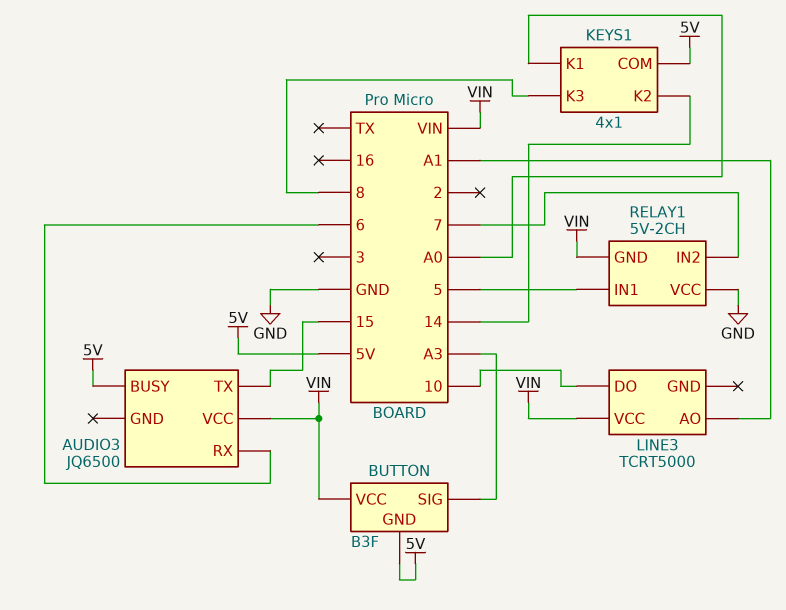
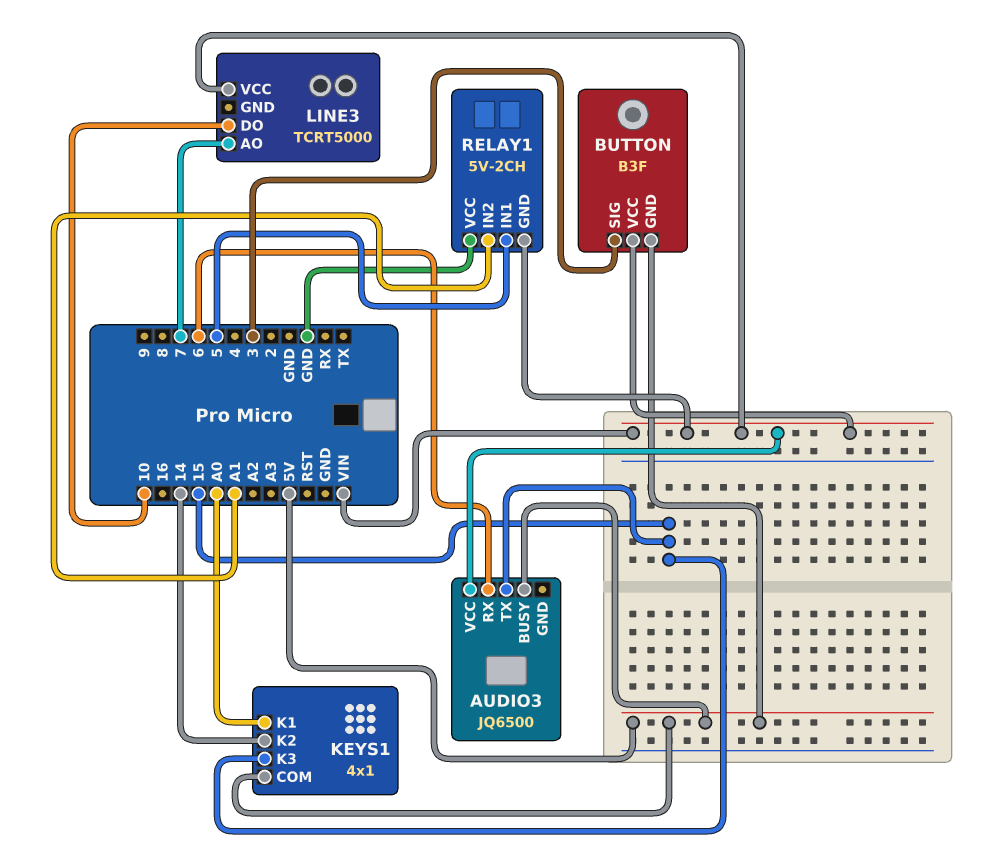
BUTTON pin SIG: A3 -> 3
KEYS1 pin K3: 8 -> 15
LINE3 pin AO: A1 -> 7
RELAY1 pin IN2: 7 -> A1

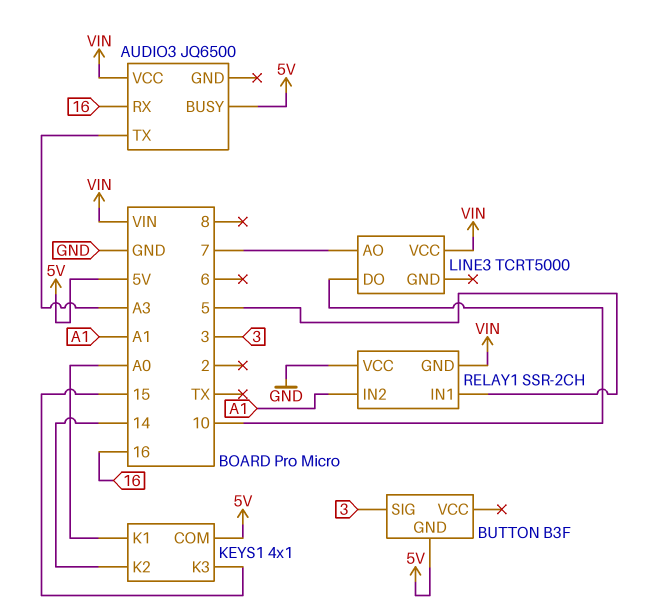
AUDIO3 pin RX: 6 -> 16
AUDIO3 pin TX: 15 -> A3
BUTTON pin VCC: VIN -> none
RELAY1: 5V-2CH -> SSR-2CH

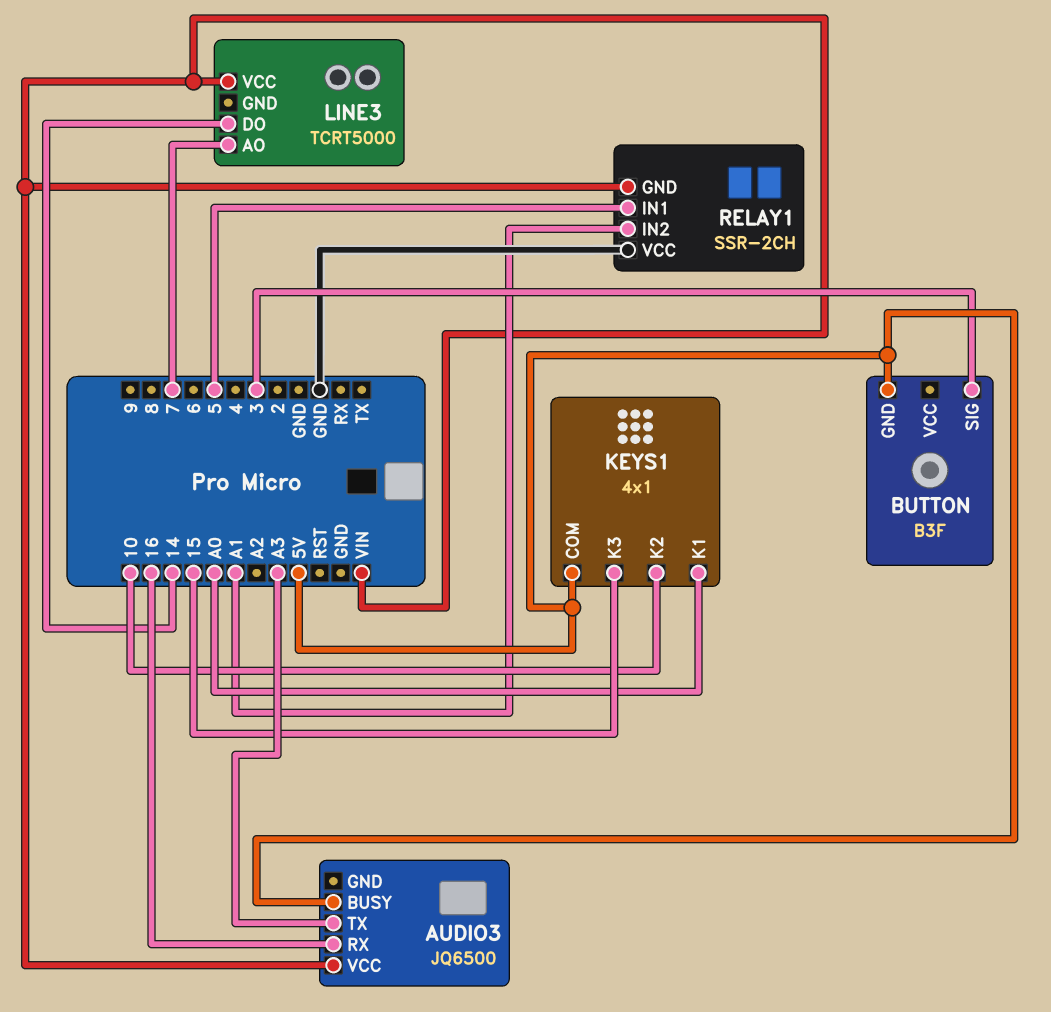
KEYS1 pin K2: 14 -> 10
LINE3 pin DO: 10 -> 14

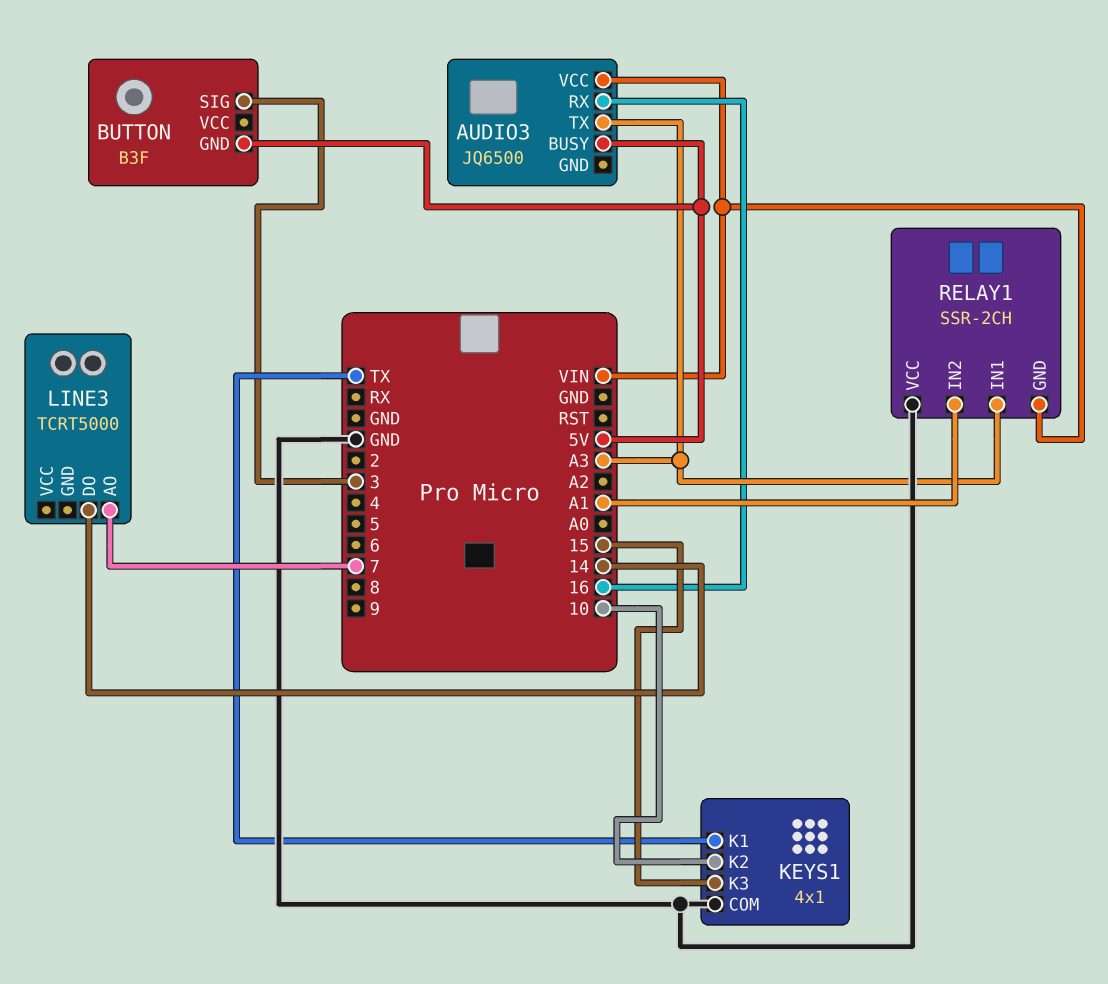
KEYS1 pin COM: 5V -> GND
KEYS1 pin K1: A0 -> TX
LINE3 pin VCC: VIN -> none
RELAY1 pin IN1: 5 -> A3

